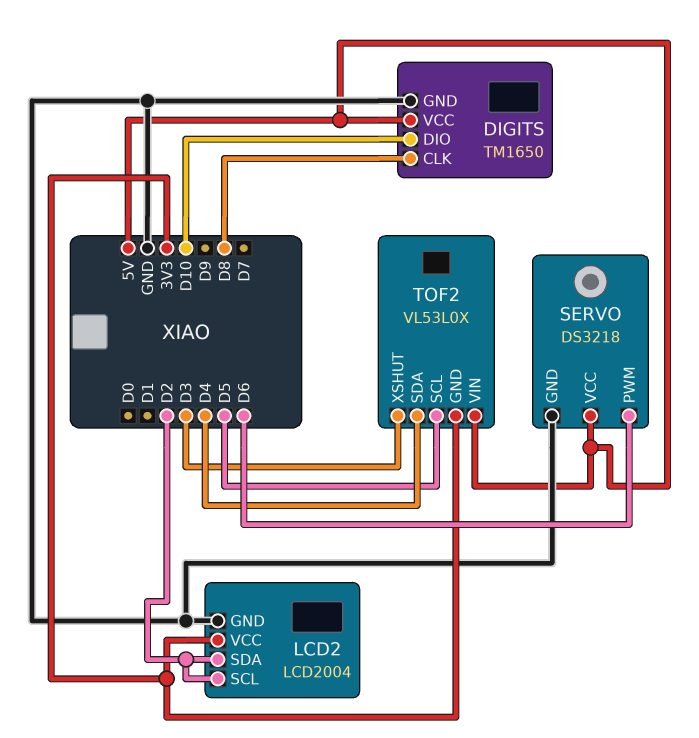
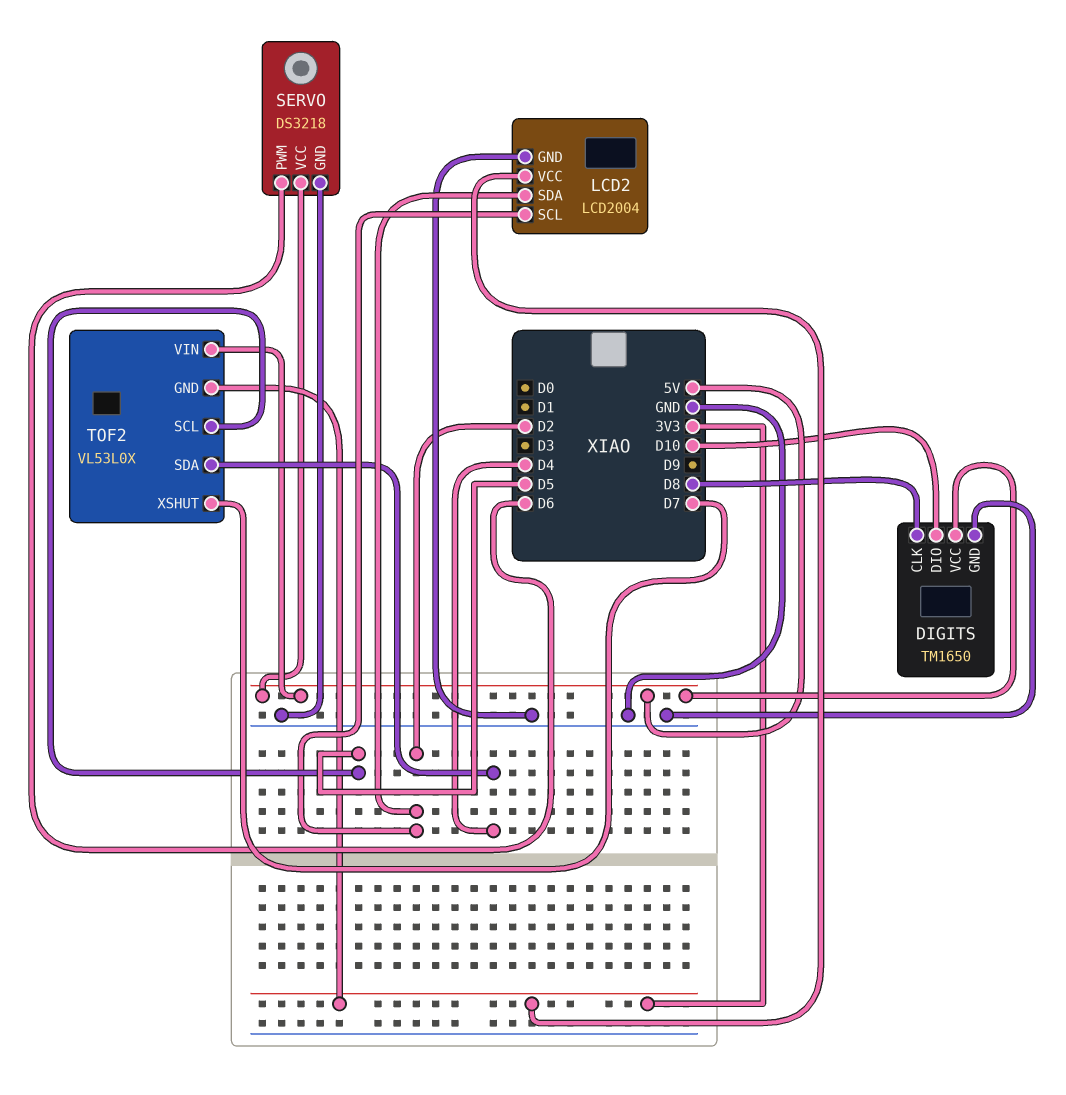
TOF2 pin XSHUT: D3 -> D7

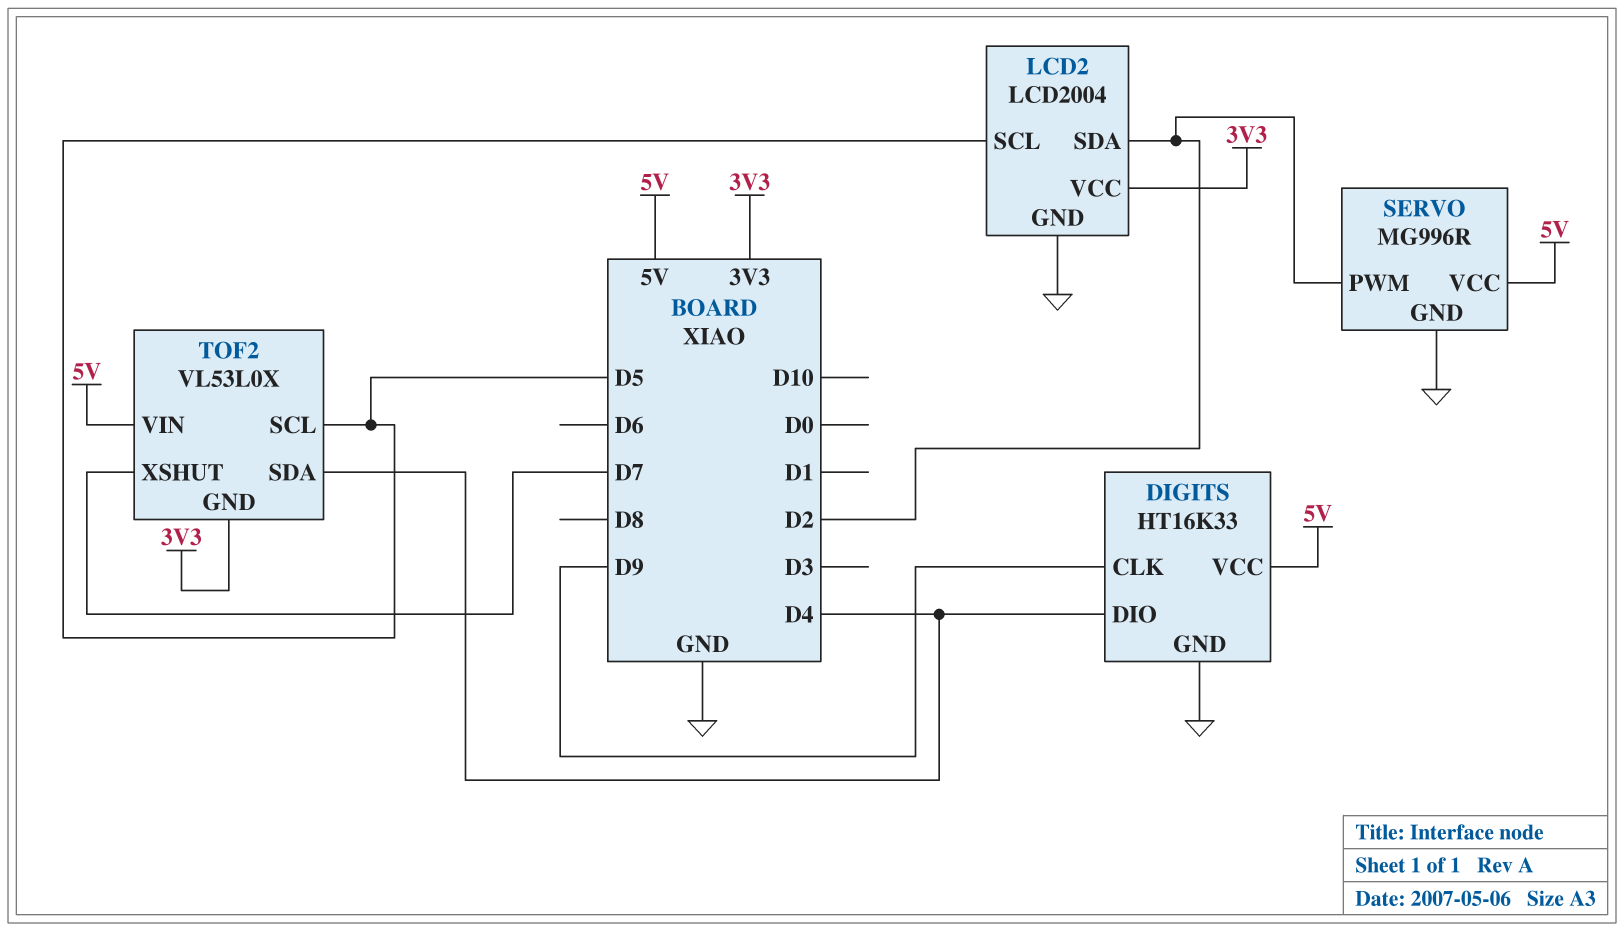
DIGITS: TM1650 -> HT16K33
DIGITS pin CLK: D8 -> D9
DIGITS pin DIO: D10 -> D4
LCD2 pin SCL: D2 -> D5
SERVO: DS3218 -> MG996R
SERVO pin PWM: D6 -> D2

